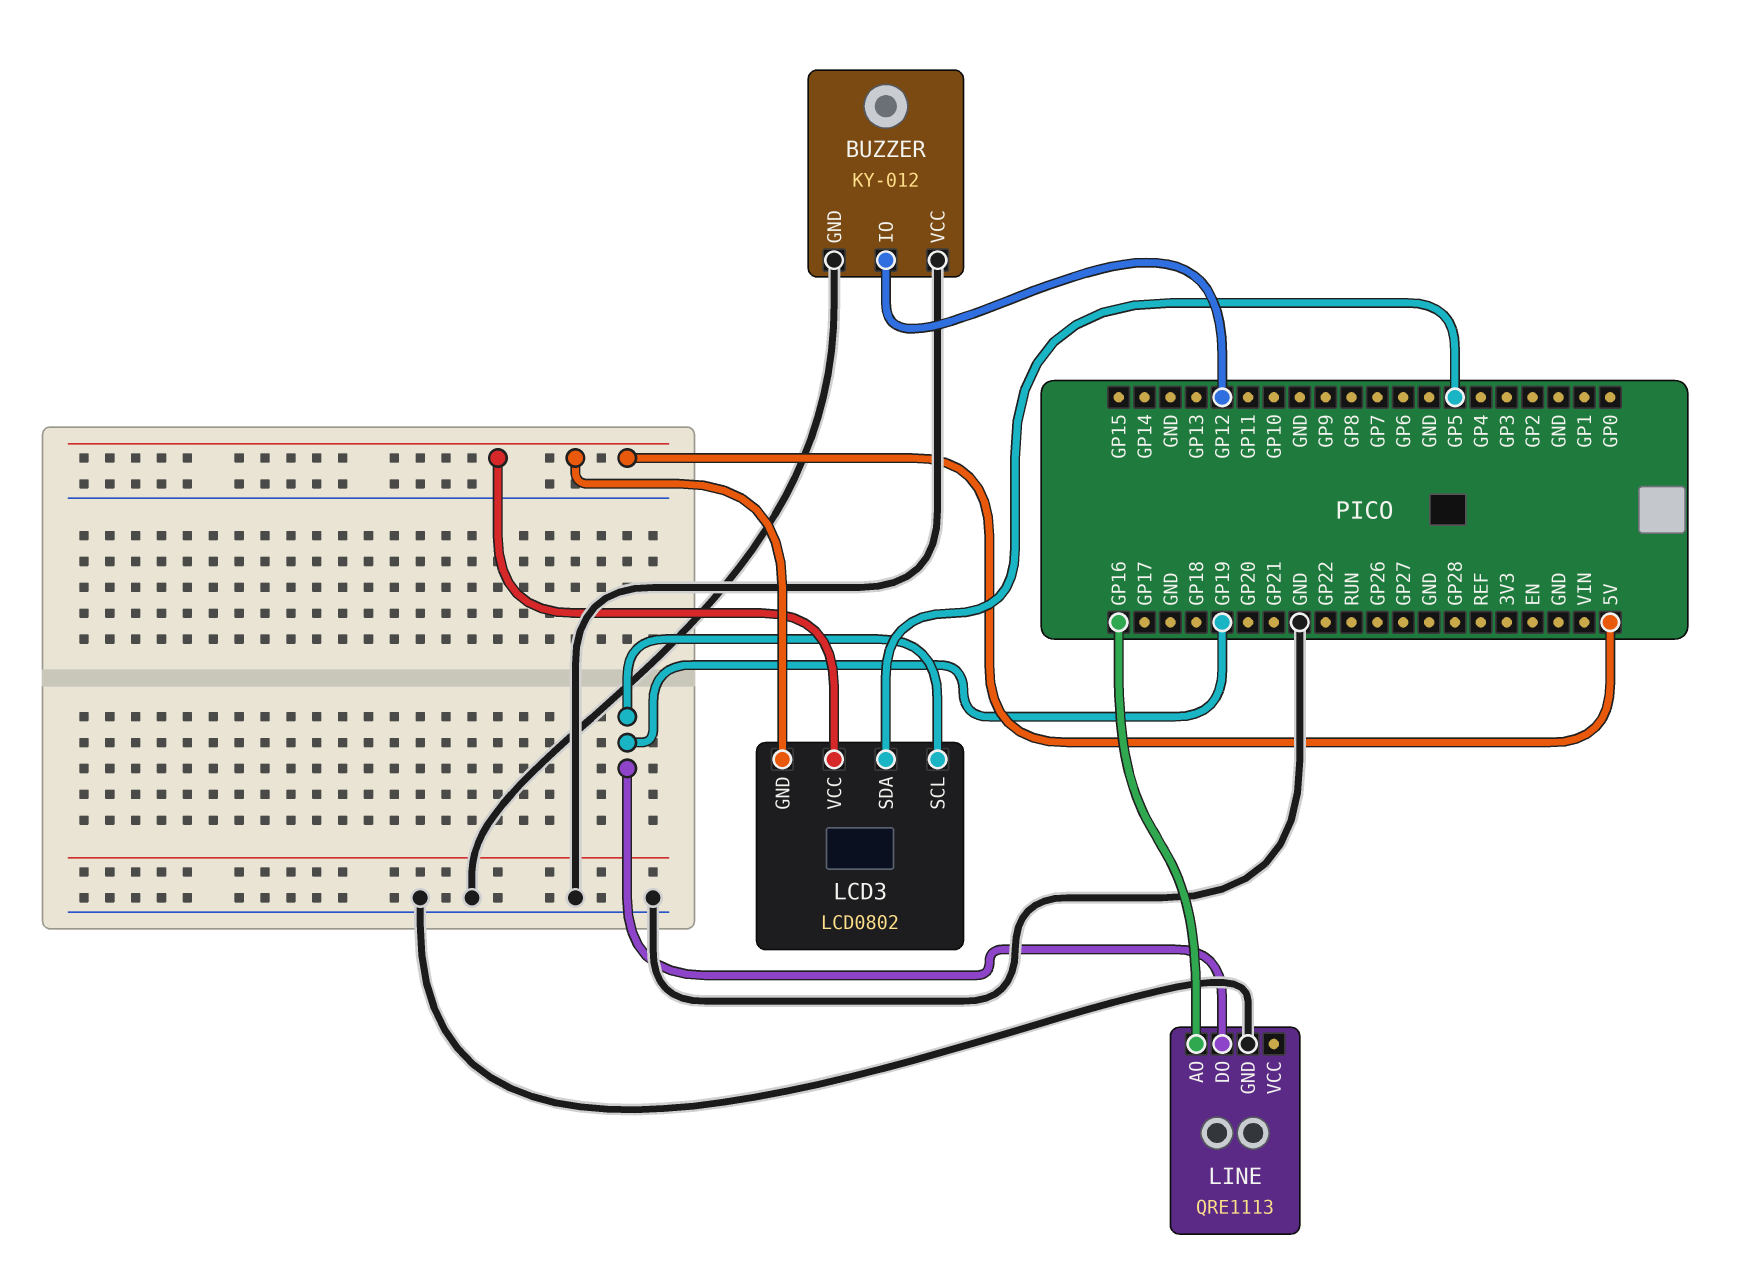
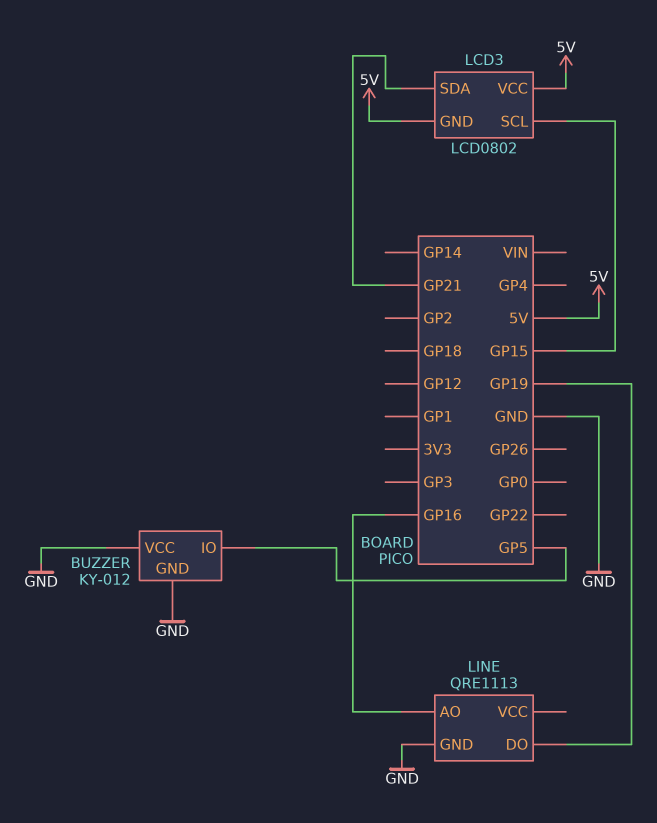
BUZZER pin IO: GP12 -> GP5
LCD3 pin SCL: GP19 -> GP15
LCD3 pin SDA: GP5 -> GP21

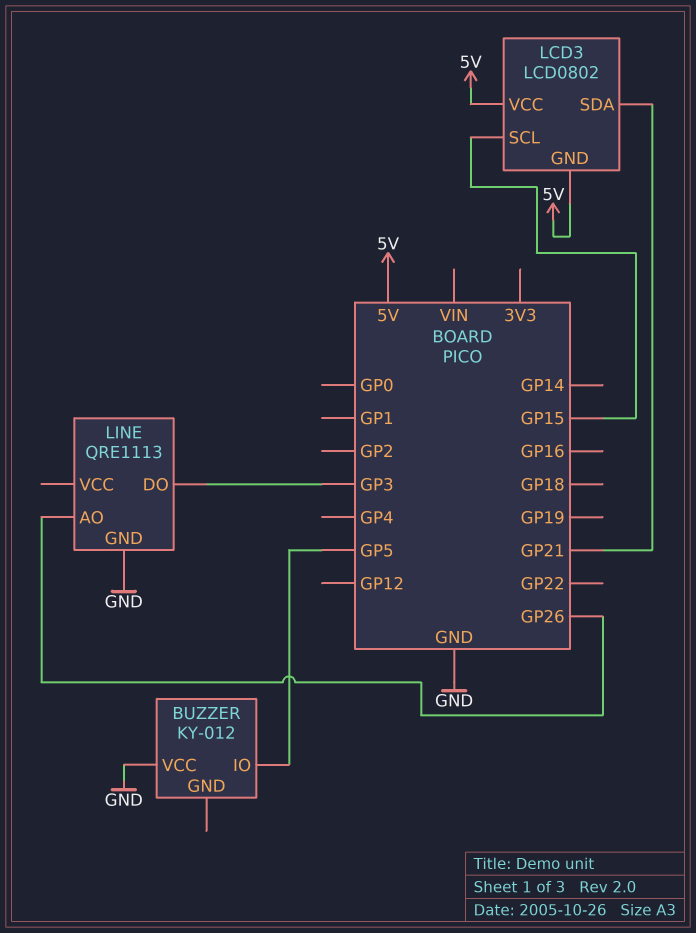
BUZZER pin GND: GND -> none
LINE pin AO: GP16 -> GP26
LINE pin DO: GP19 -> GP3

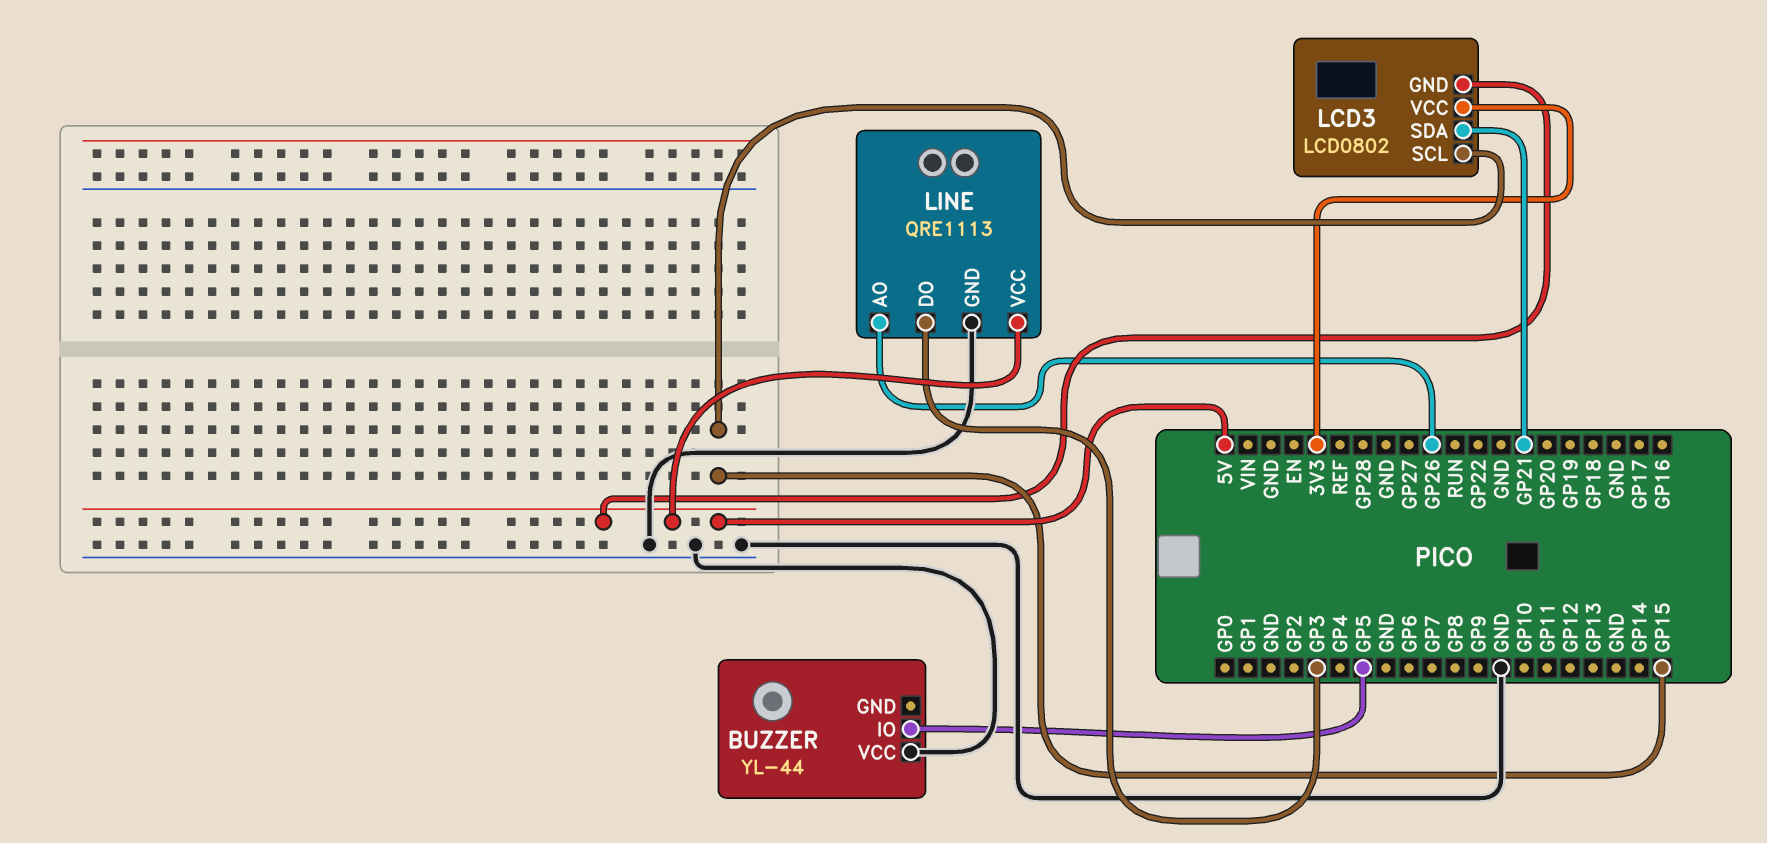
BUZZER: KY-012 -> YL-44
LCD3 pin VCC: 5V -> 3V3
LINE pin VCC: none -> 5V

